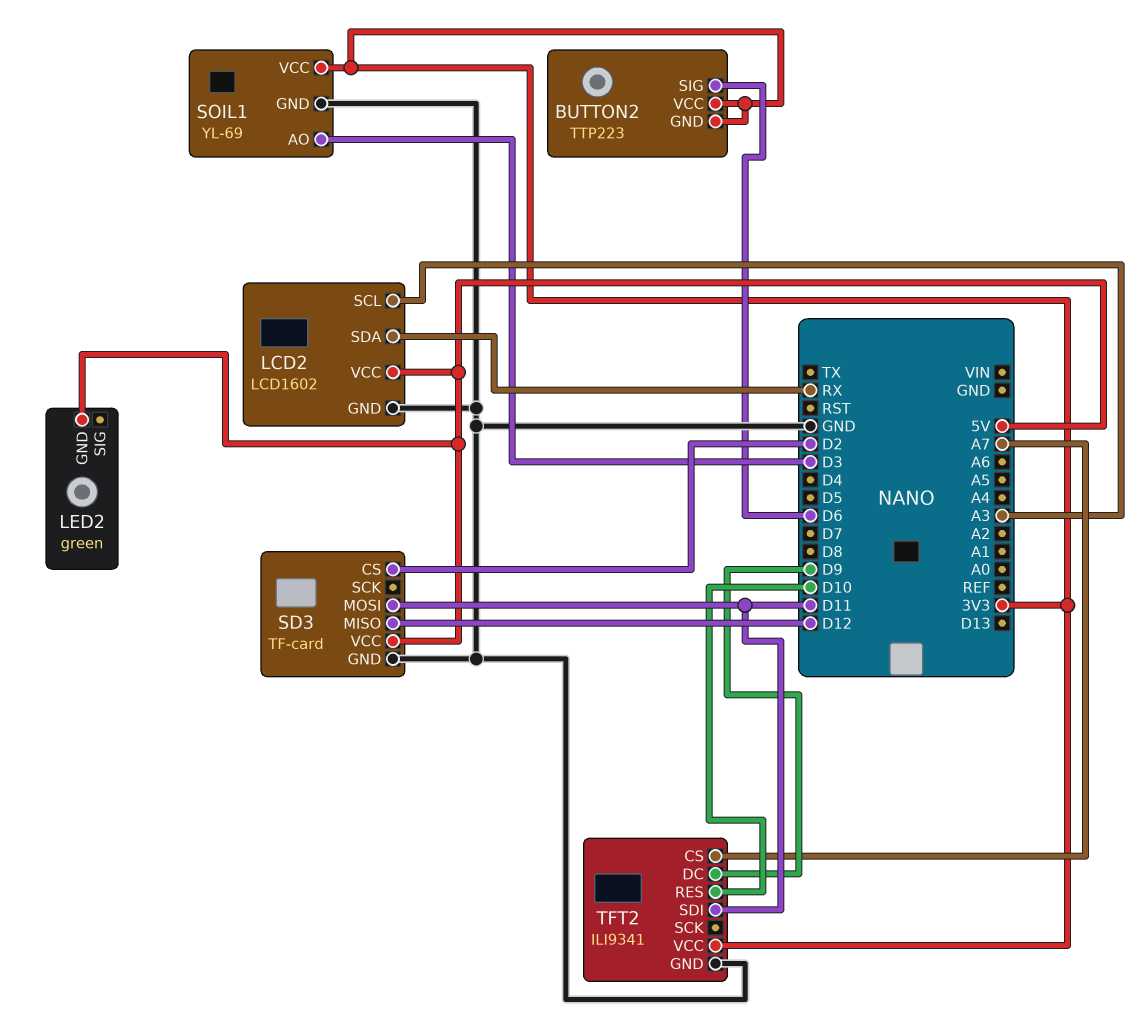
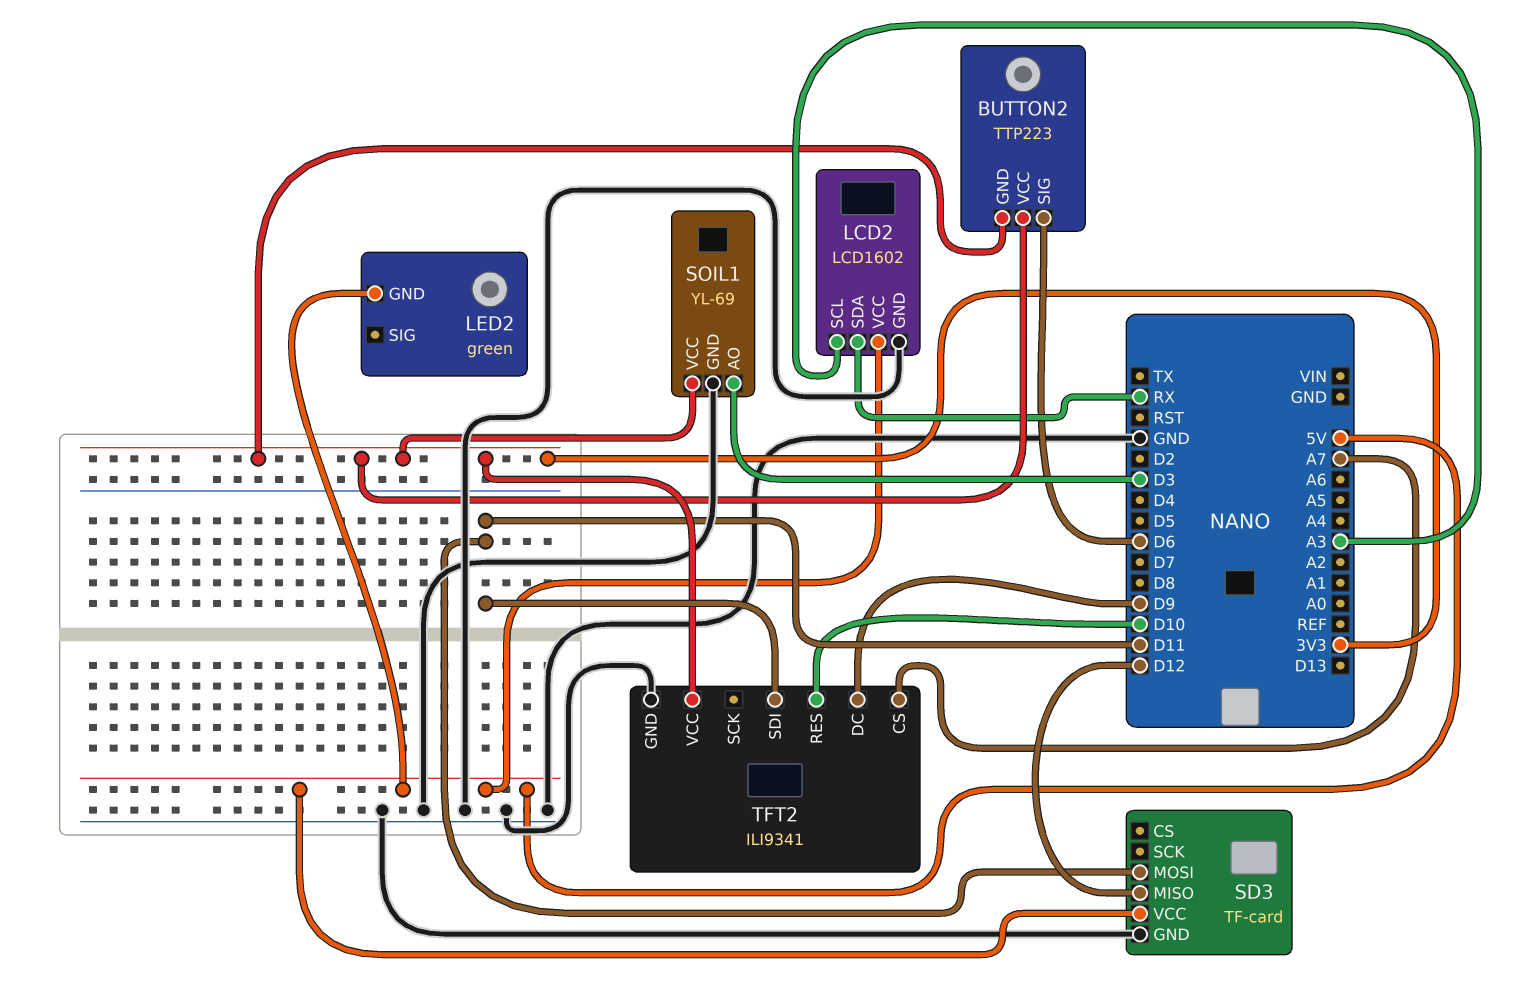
SD3 pin CS: D2 -> none

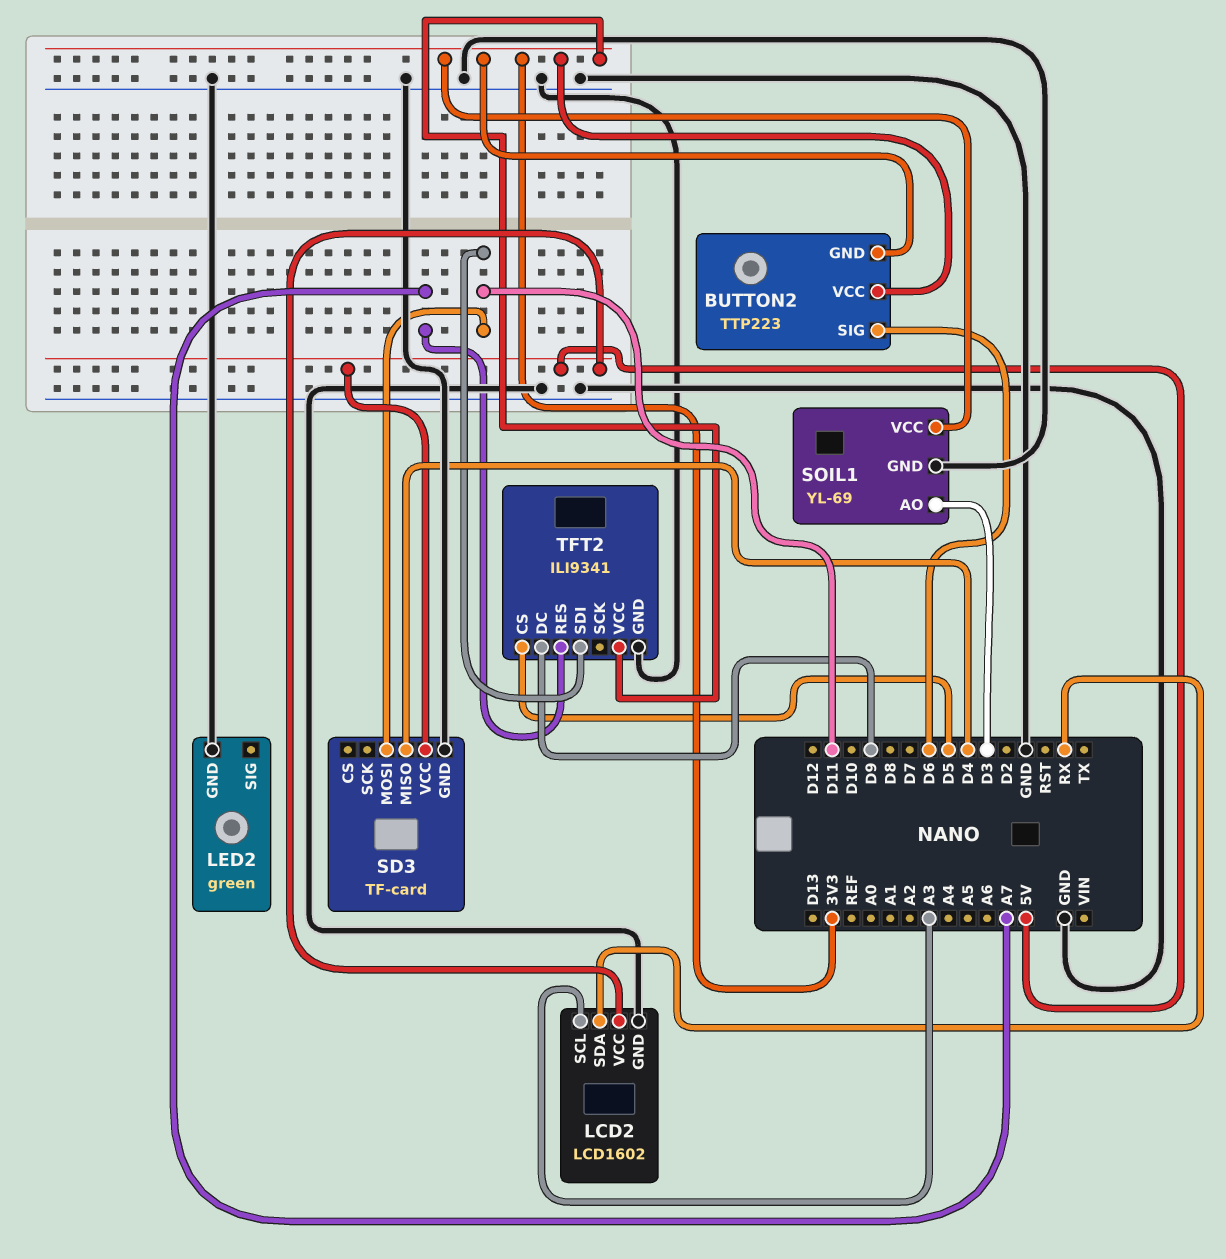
LED2 pin GND: 5V -> GND
SD3 pin MISO: D12 -> D4
TFT2 pin CS: A7 -> D5
TFT2 pin RES: D10 -> A7

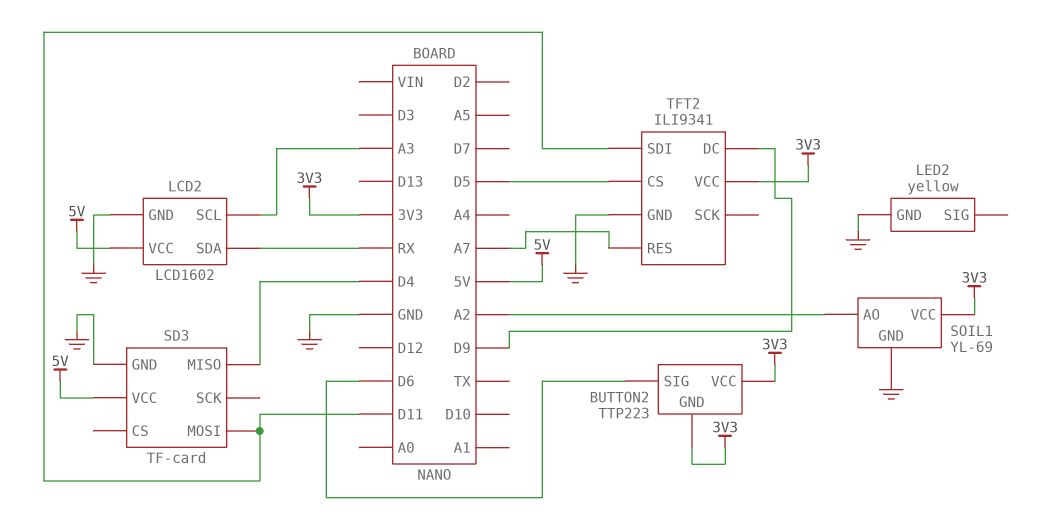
LED2: green -> yellow
SOIL1 pin AO: D3 -> A2

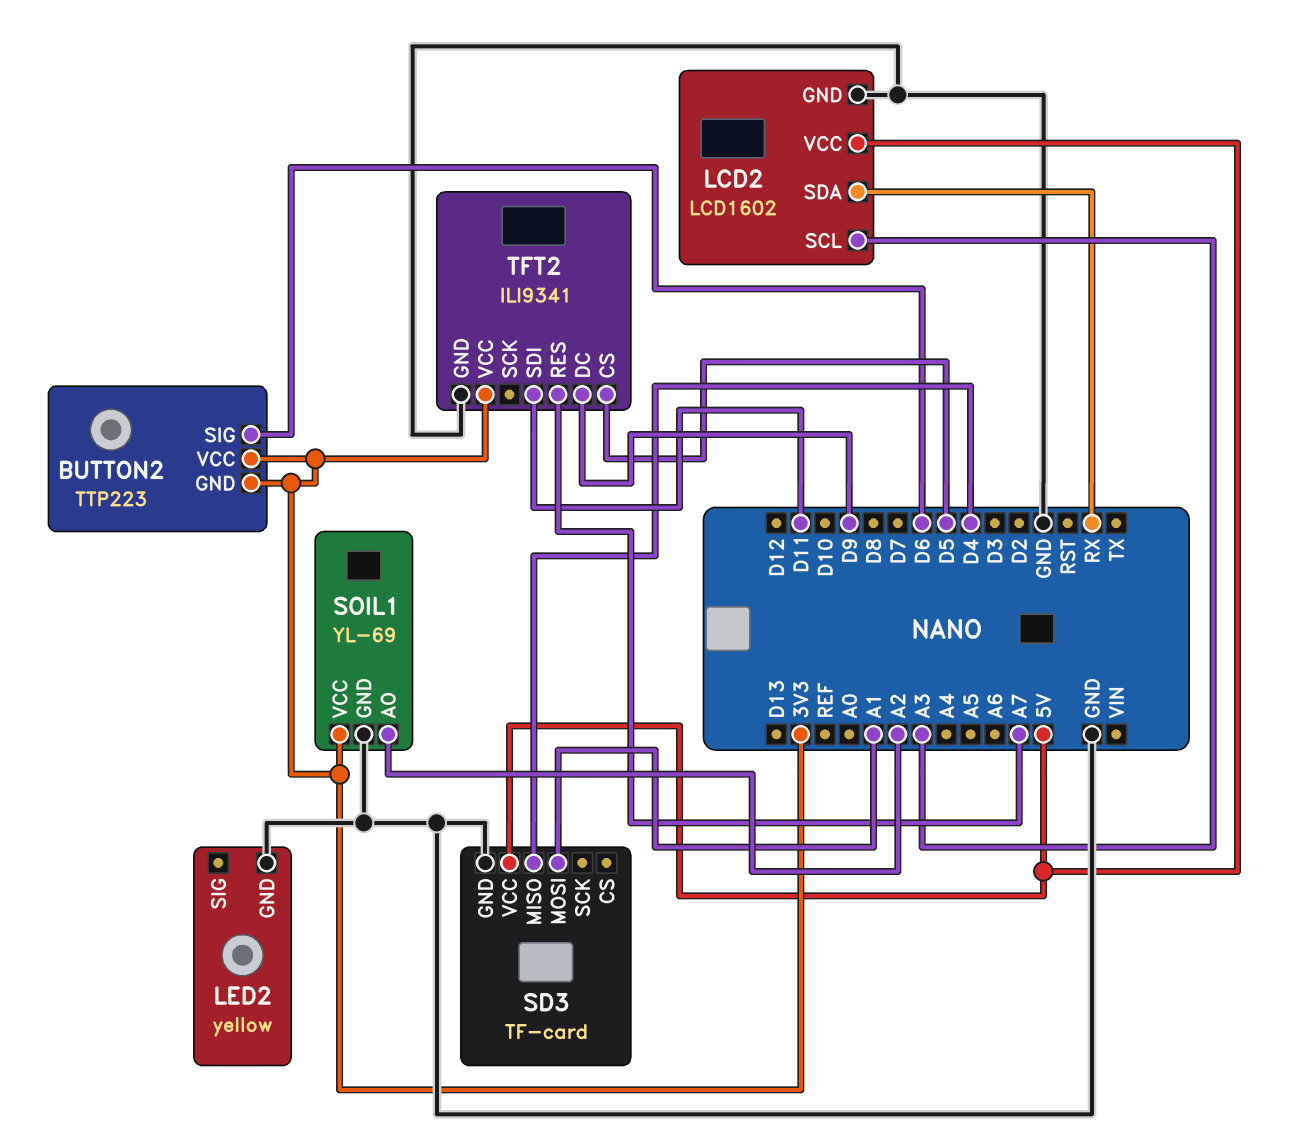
SD3 pin MOSI: D11 -> A1

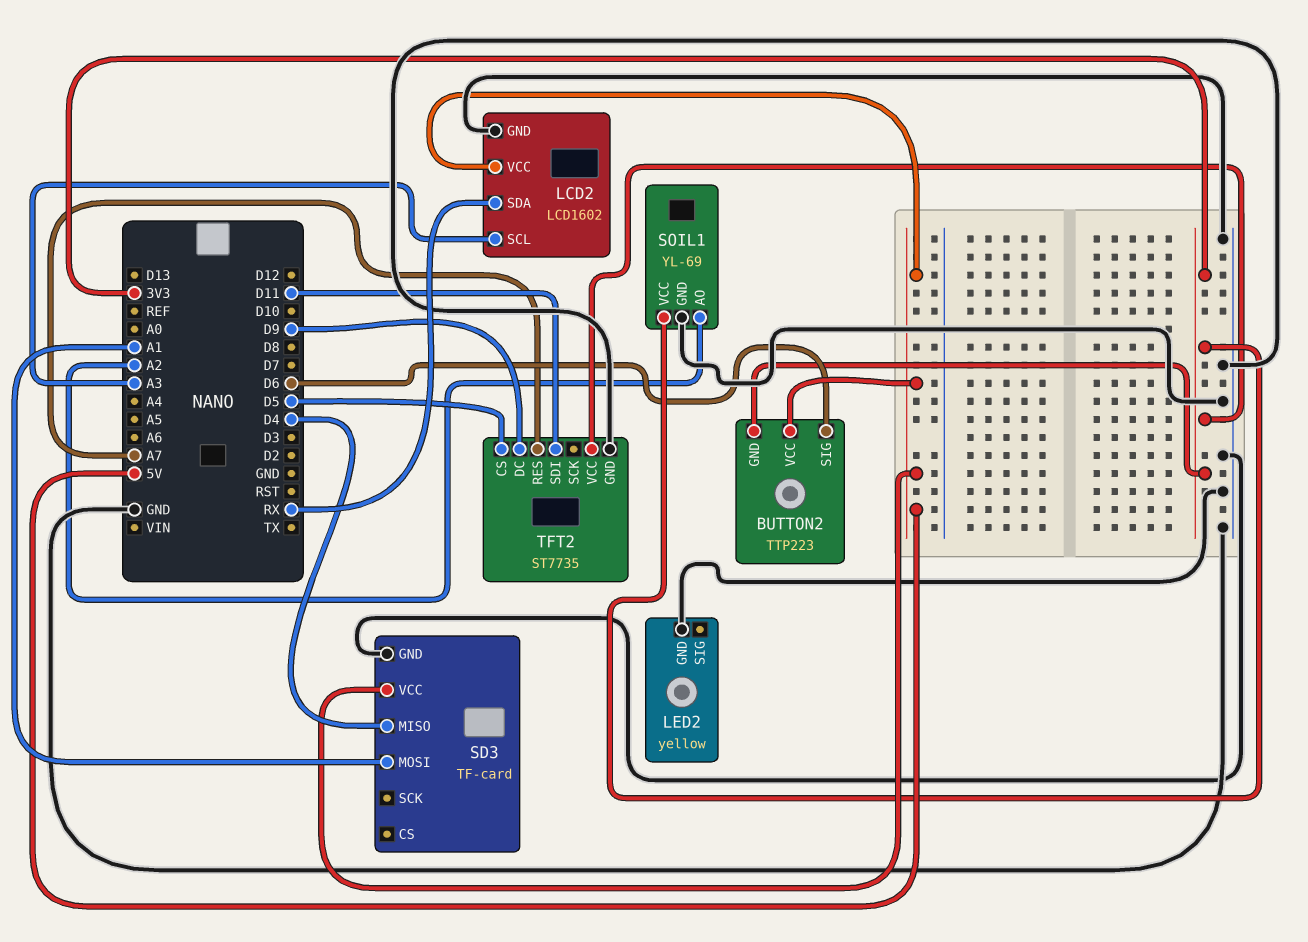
BUTTON2 pin VCC: 3V3 -> 5V
TFT2: ILI9341 -> ST7735

